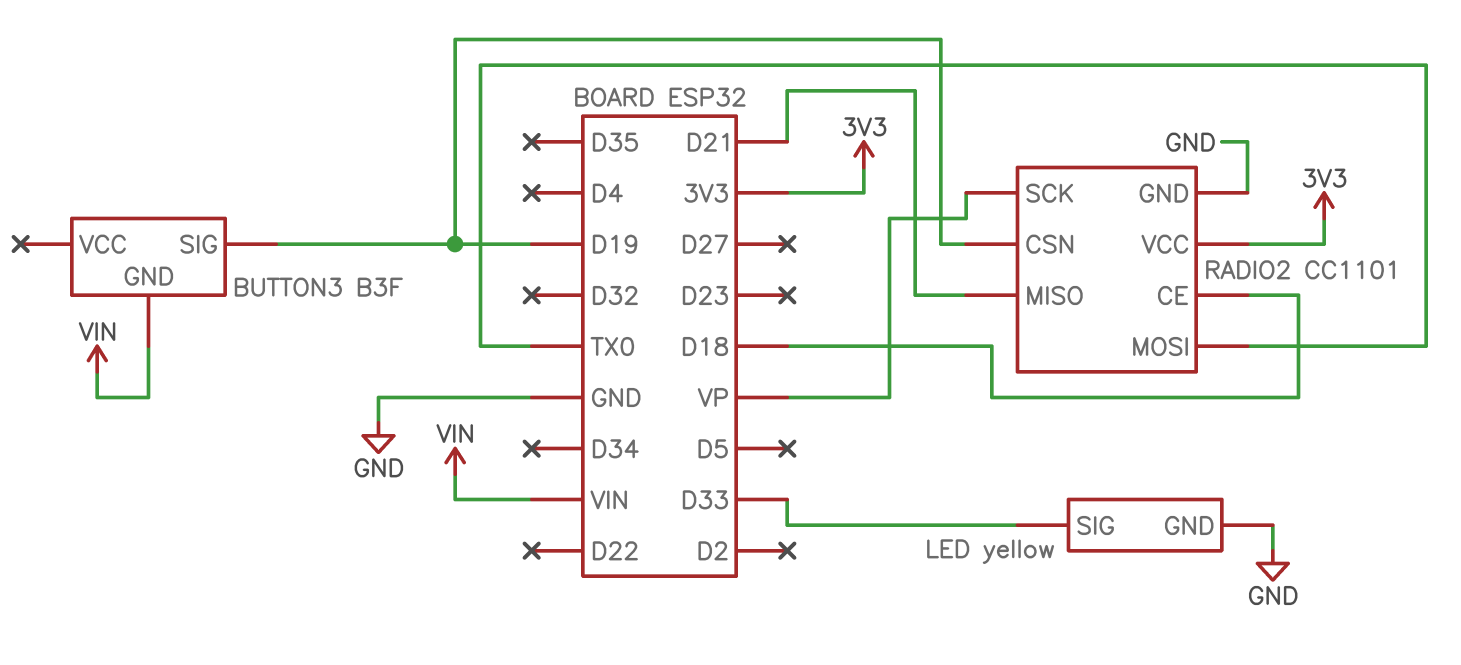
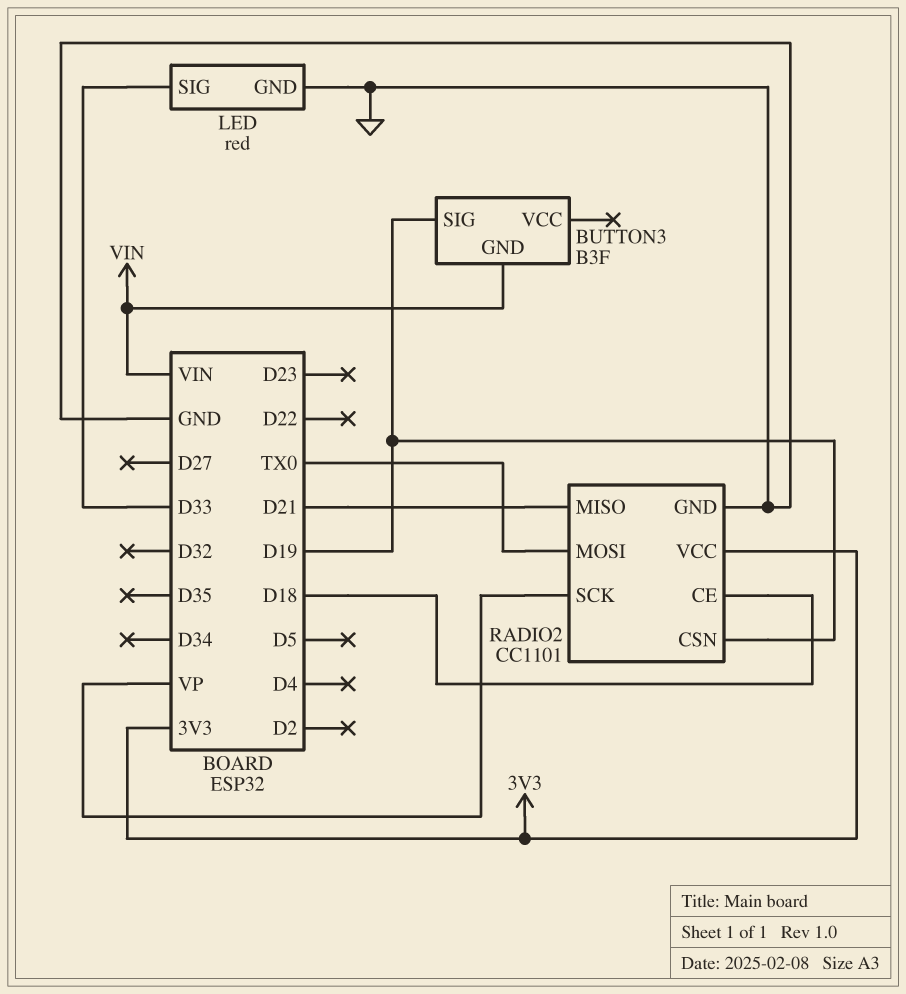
LED: yellow -> red

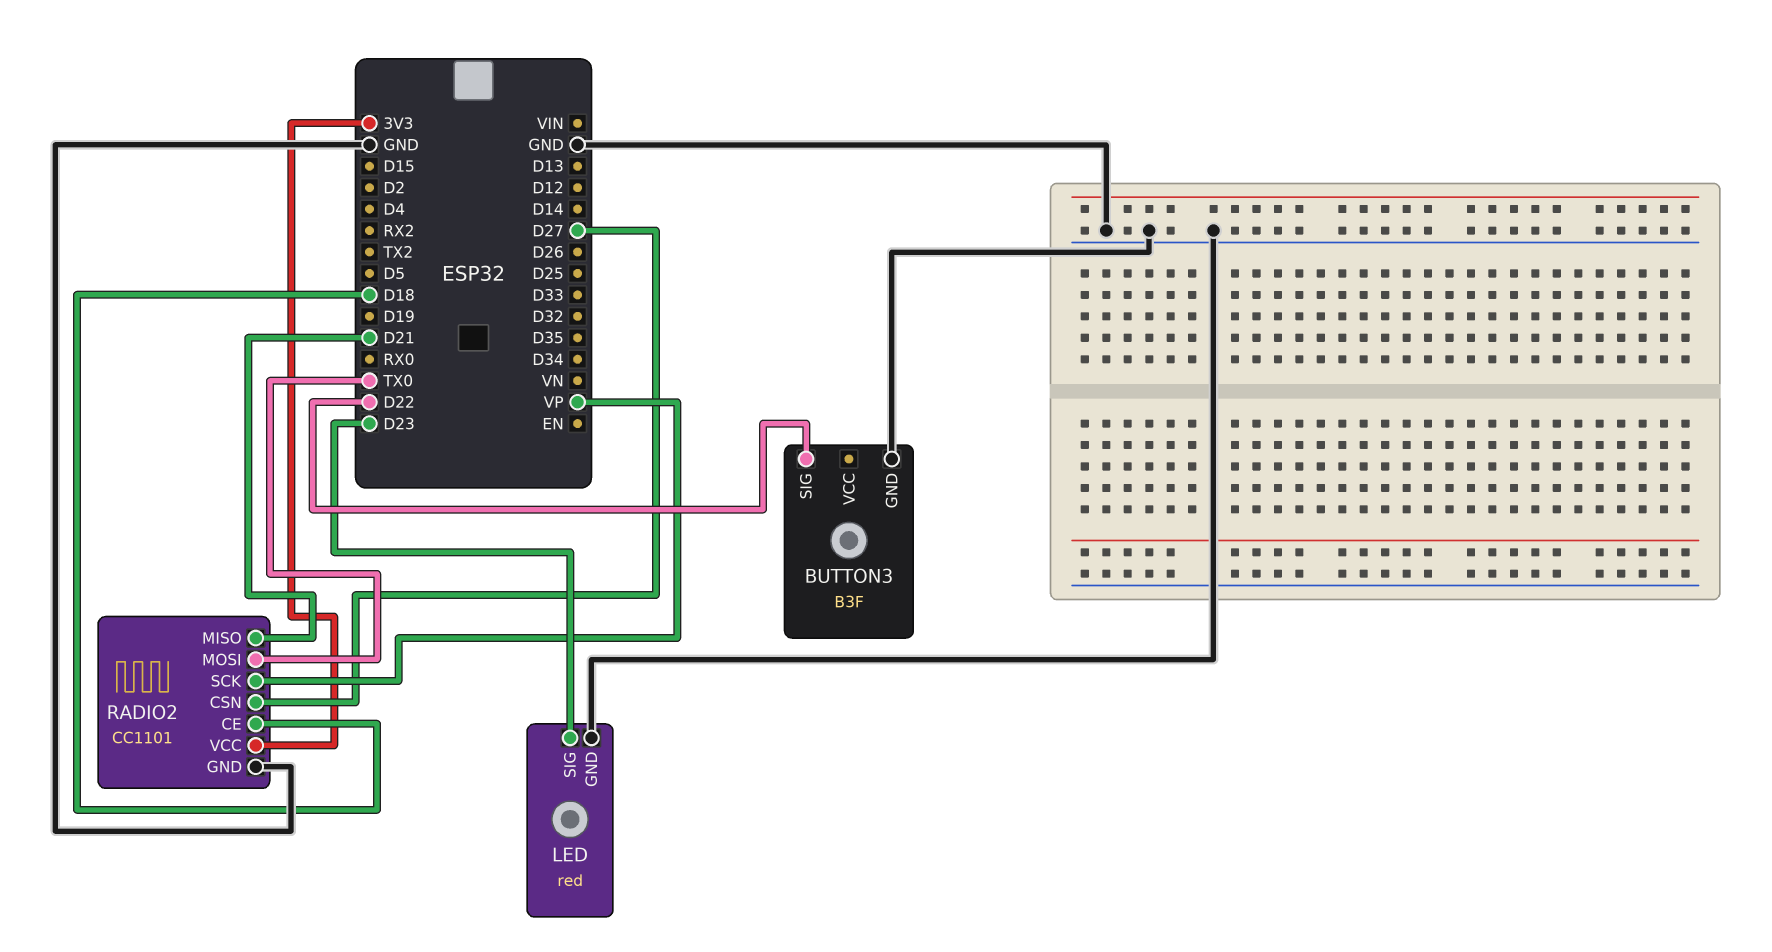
BUTTON3 pin GND: VIN -> GND
BUTTON3 pin SIG: D19 -> D22
LED pin SIG: D33 -> D23
RADIO2 pin CSN: D19 -> D27

